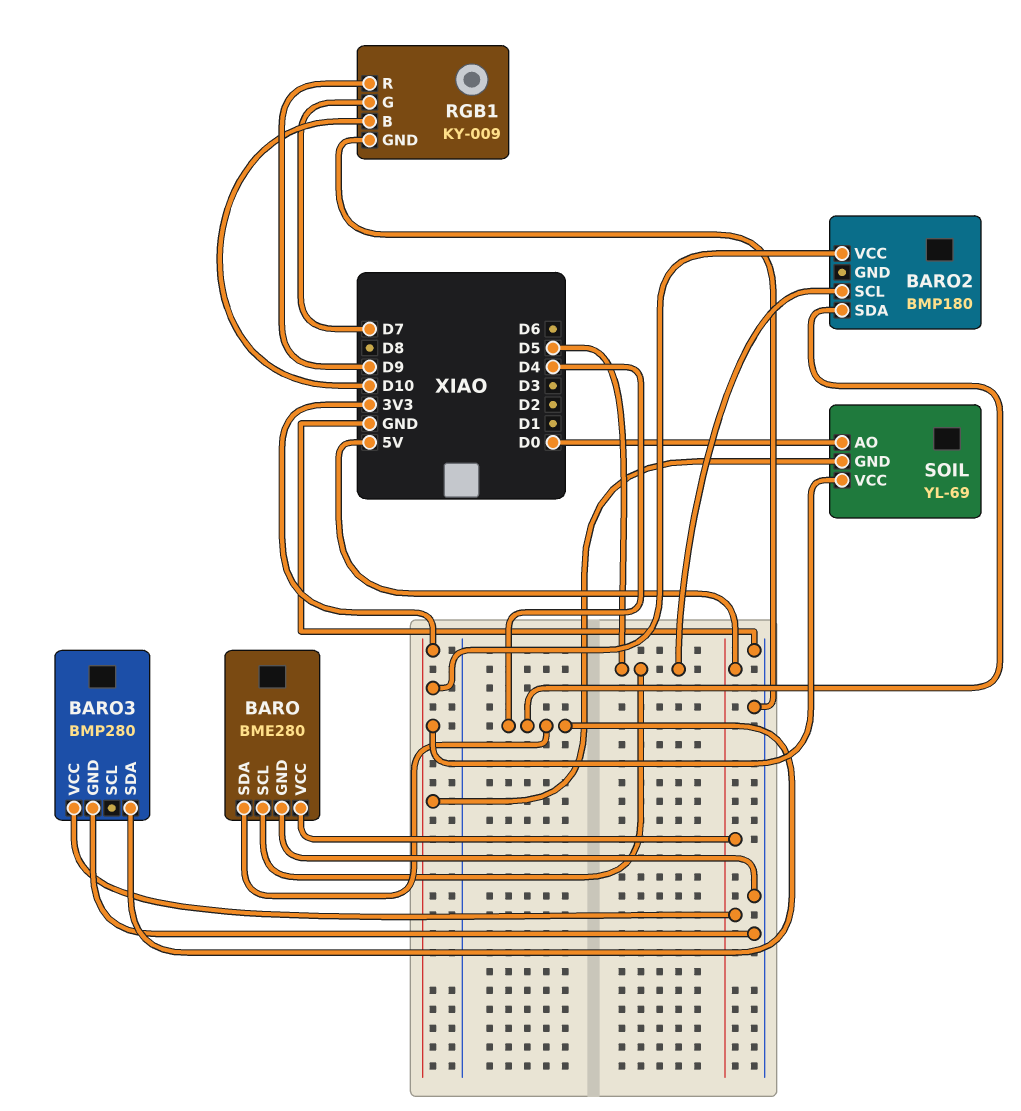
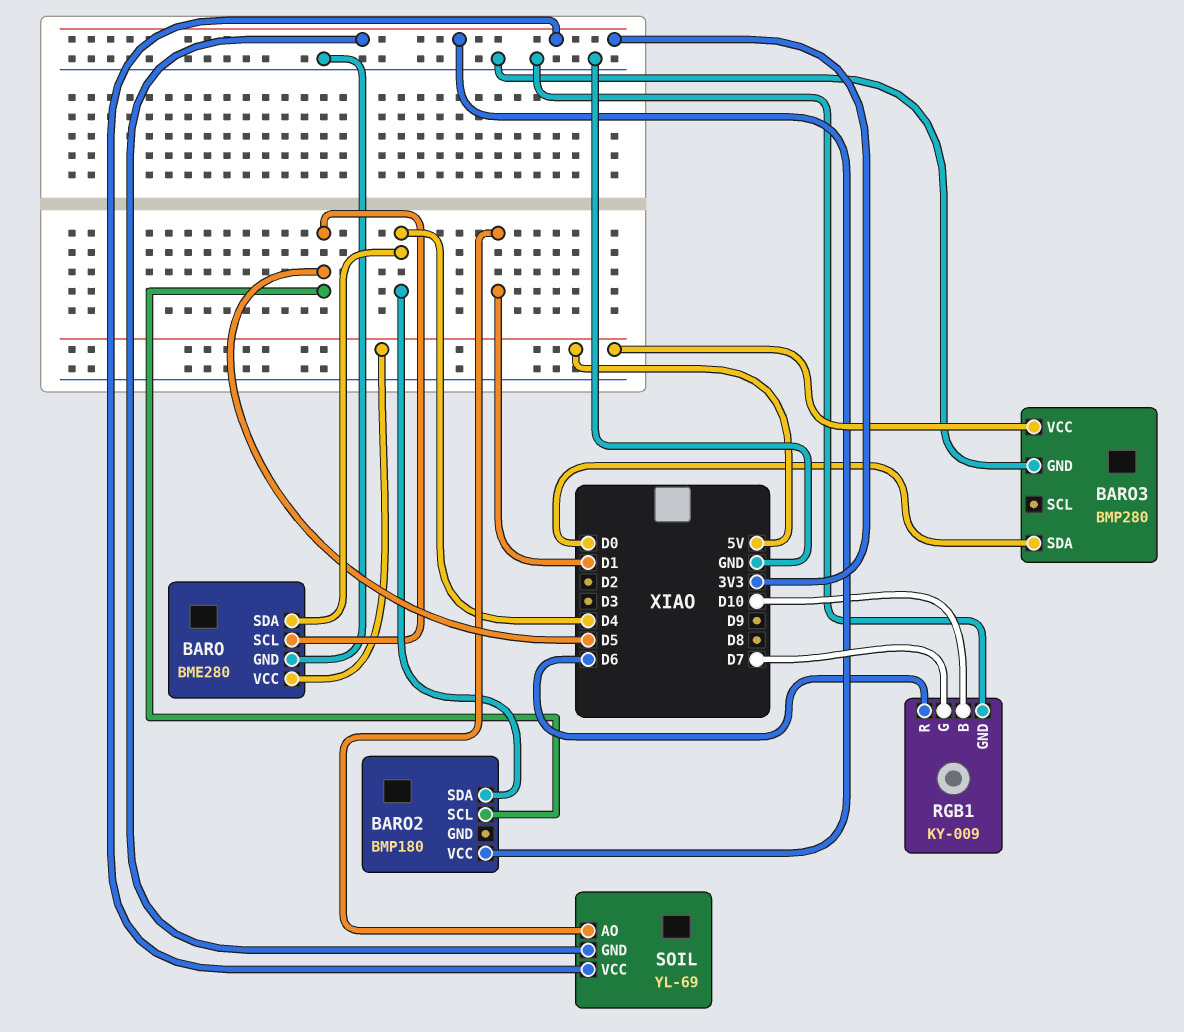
BARO3 pin SDA: D4 -> D0
RGB1 pin R: D9 -> D6
SOIL pin AO: D0 -> D1

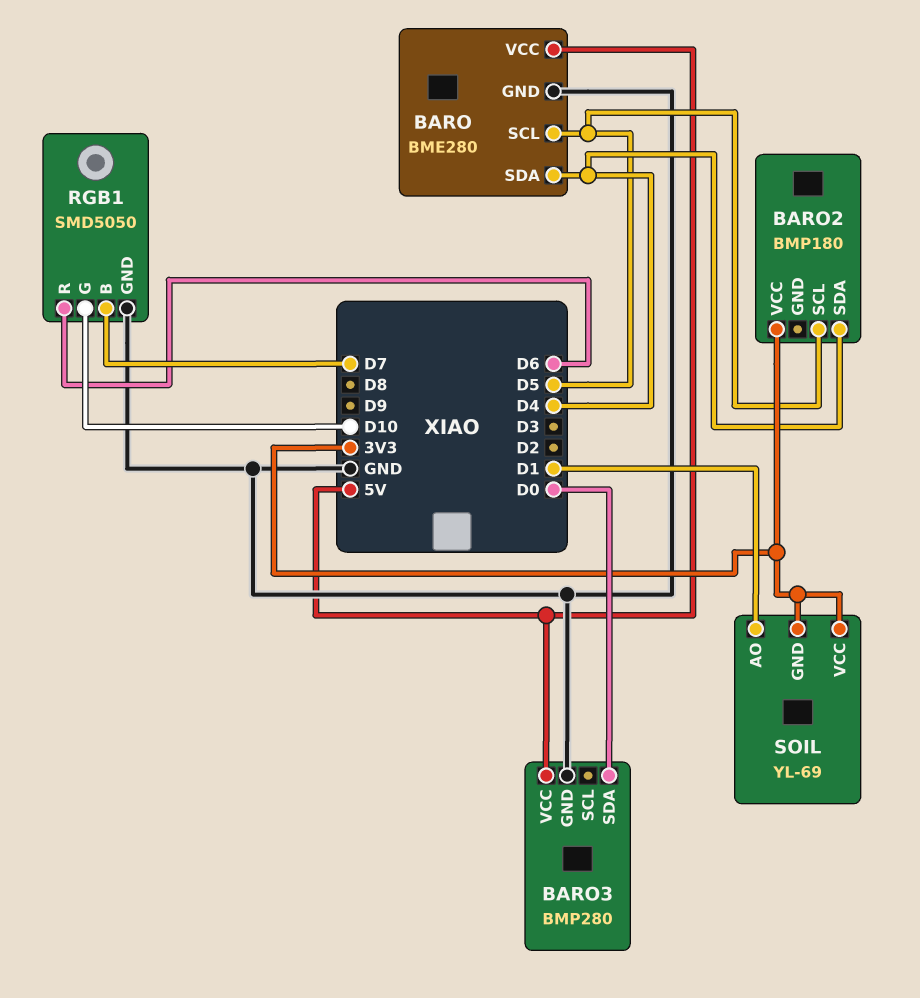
RGB1: KY-009 -> SMD5050
RGB1 pin B: D10 -> D7
RGB1 pin G: D7 -> D10

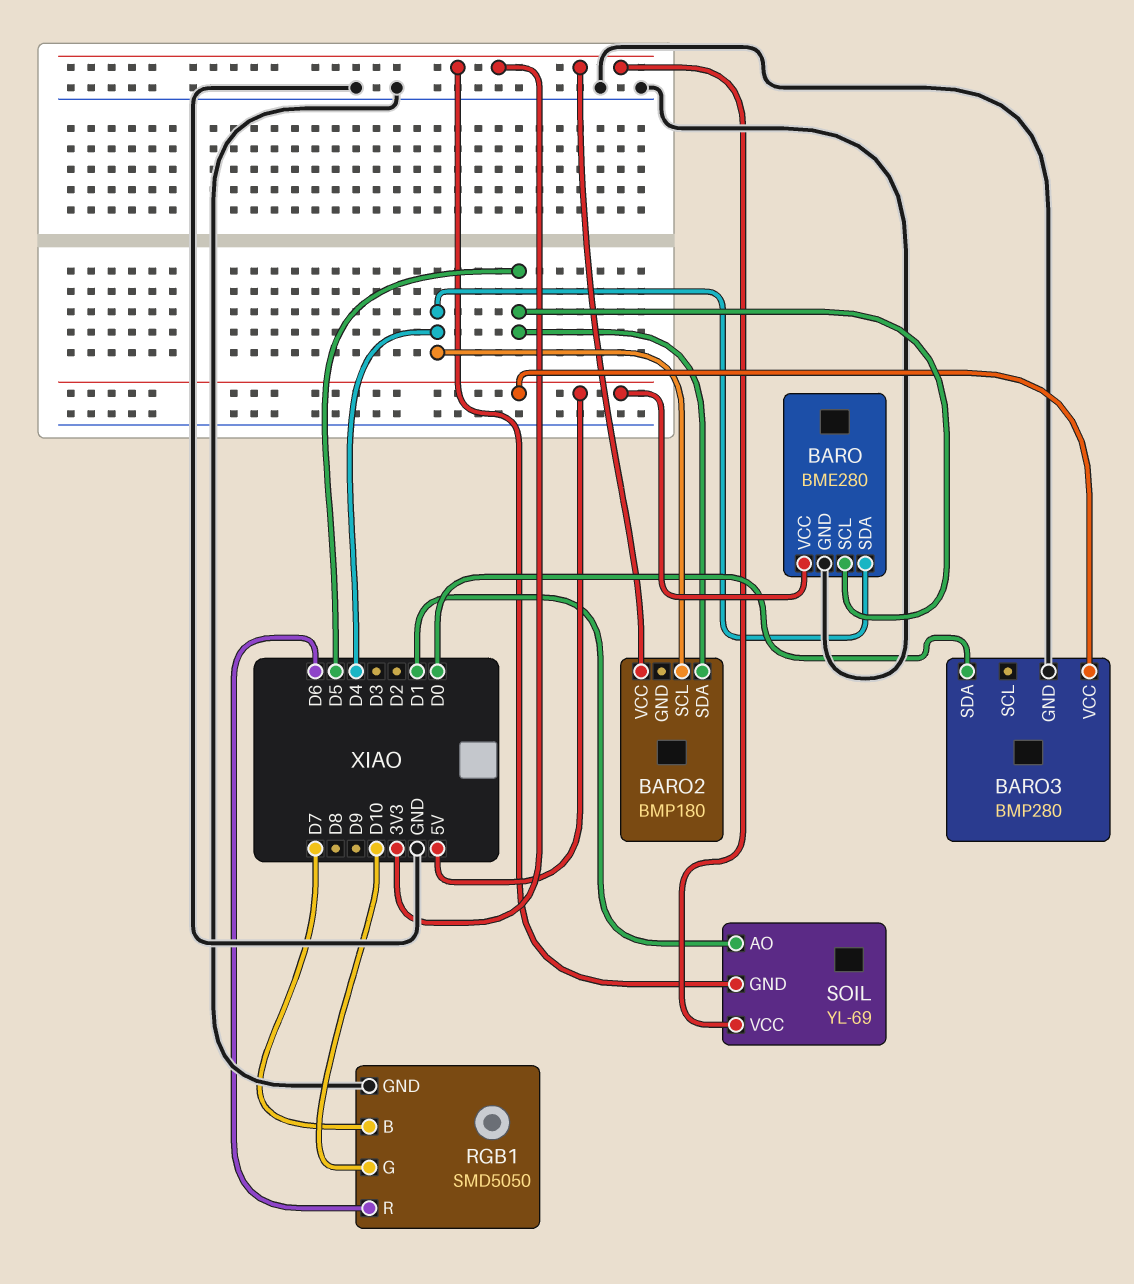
BARO2 pin SCL: D5 -> D4
BARO2 pin SDA: D4 -> D5

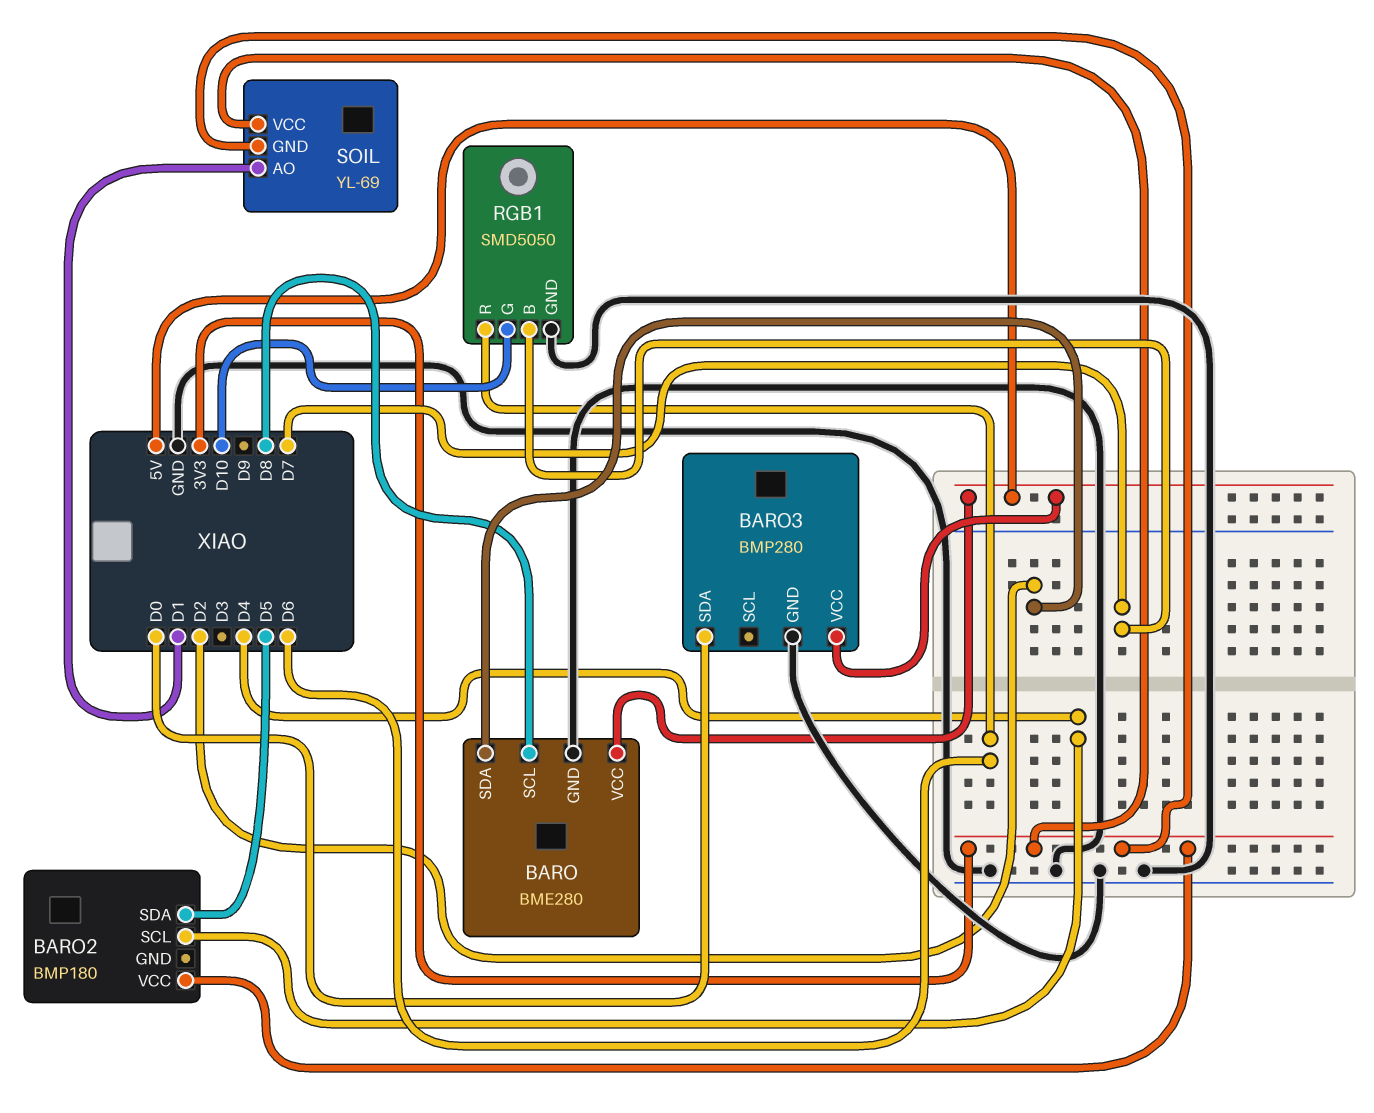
BARO pin SCL: D5 -> D8
BARO pin SDA: D4 -> D2

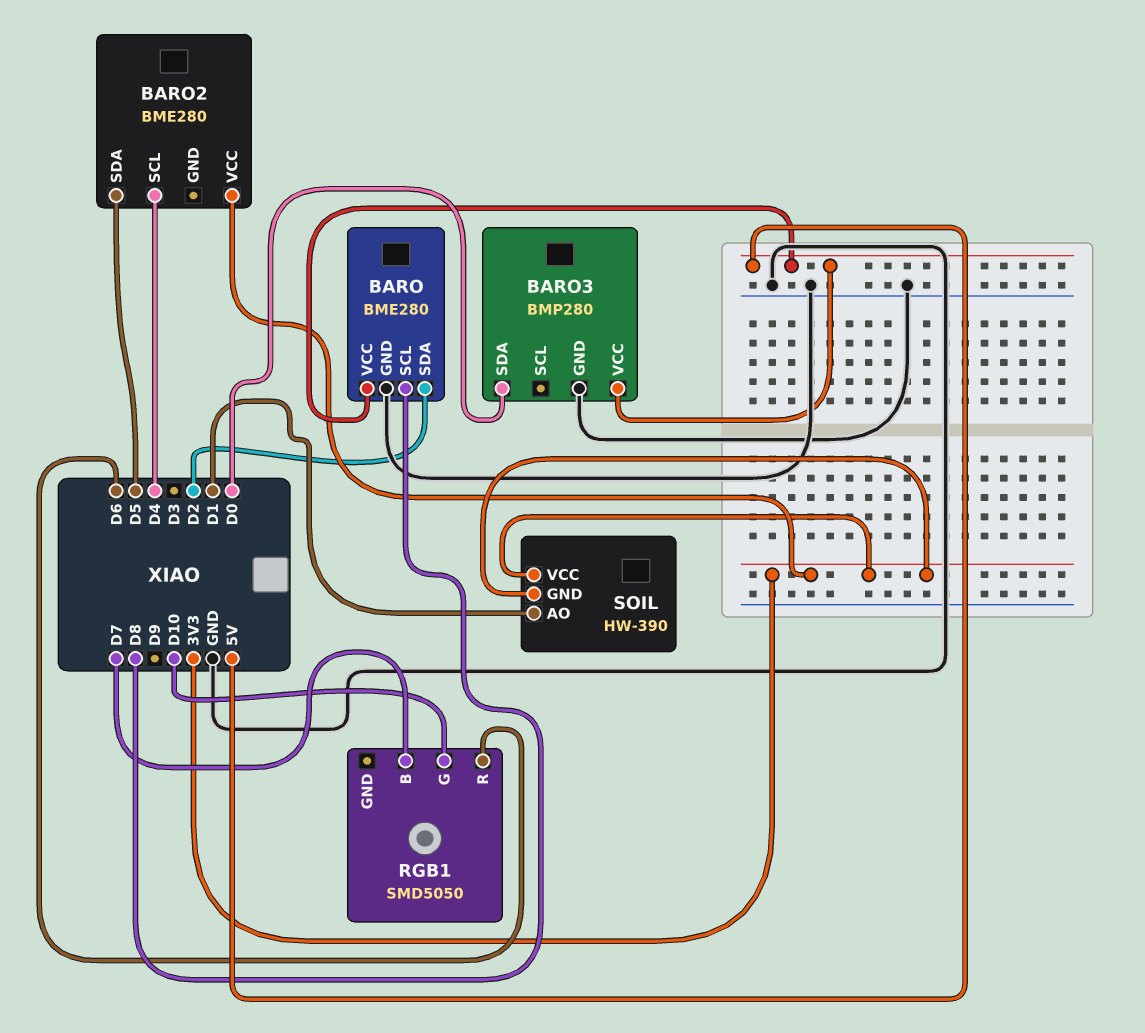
BARO2: BMP180 -> BME280
RGB1 pin GND: GND -> none
SOIL: YL-69 -> HW-390

